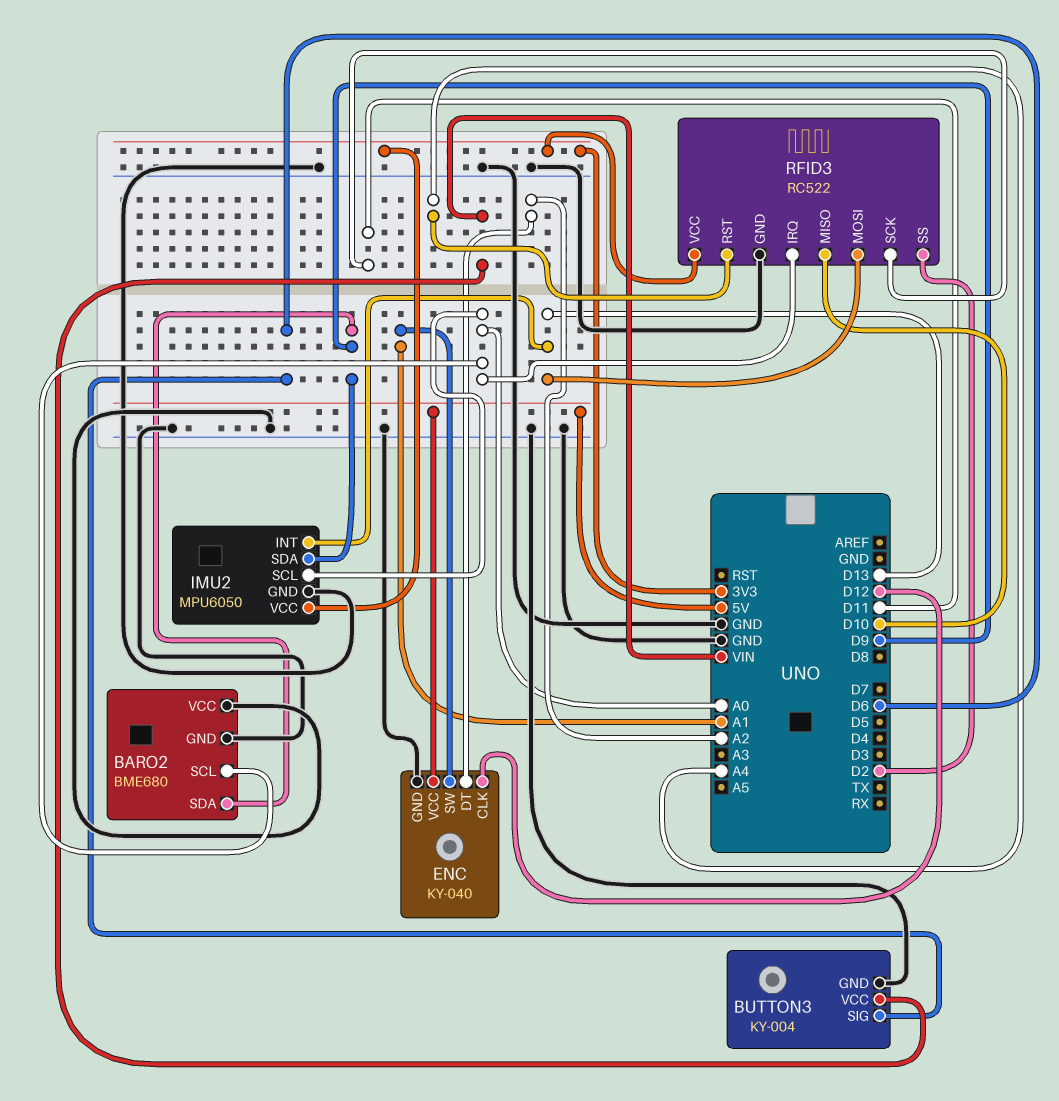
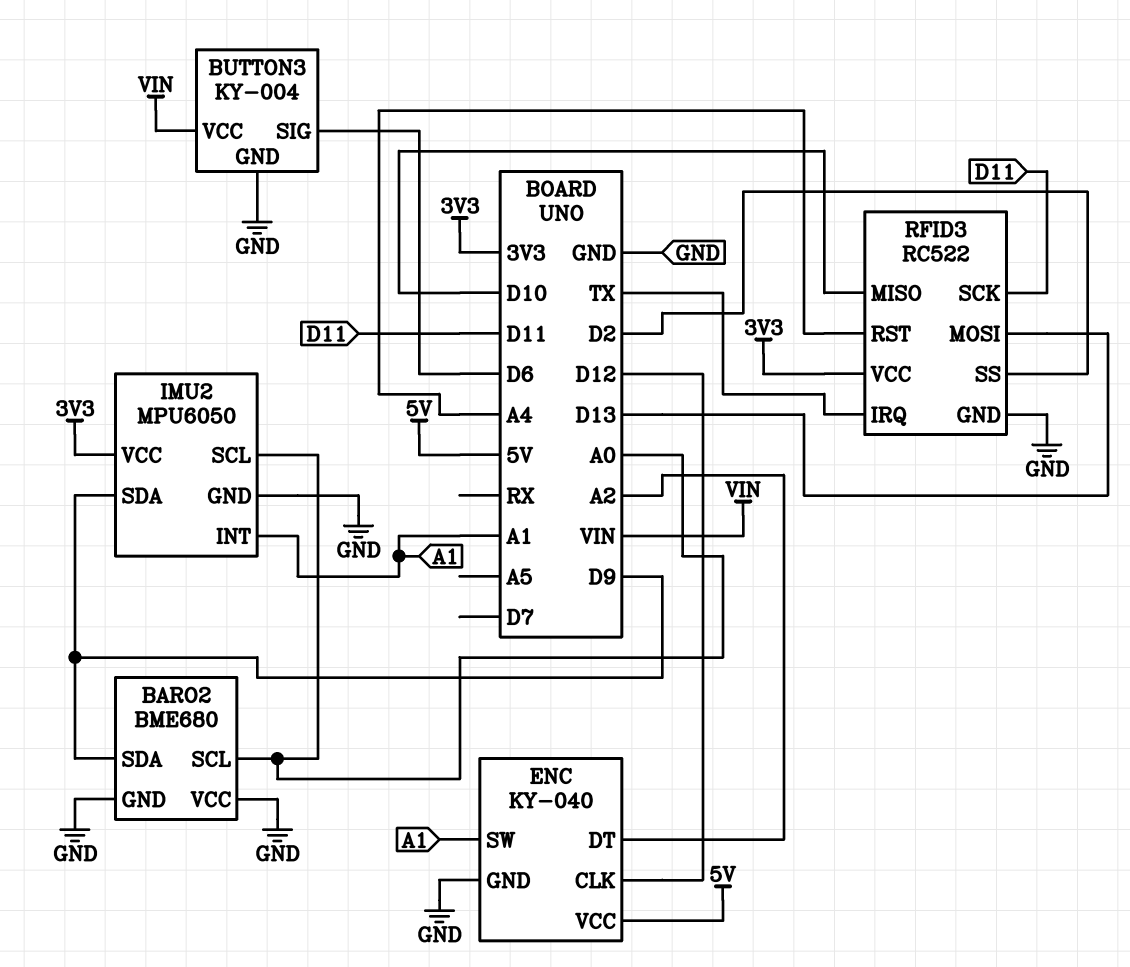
IMU2 pin INT: D13 -> A1
RFID3 pin IRQ: A0 -> TX

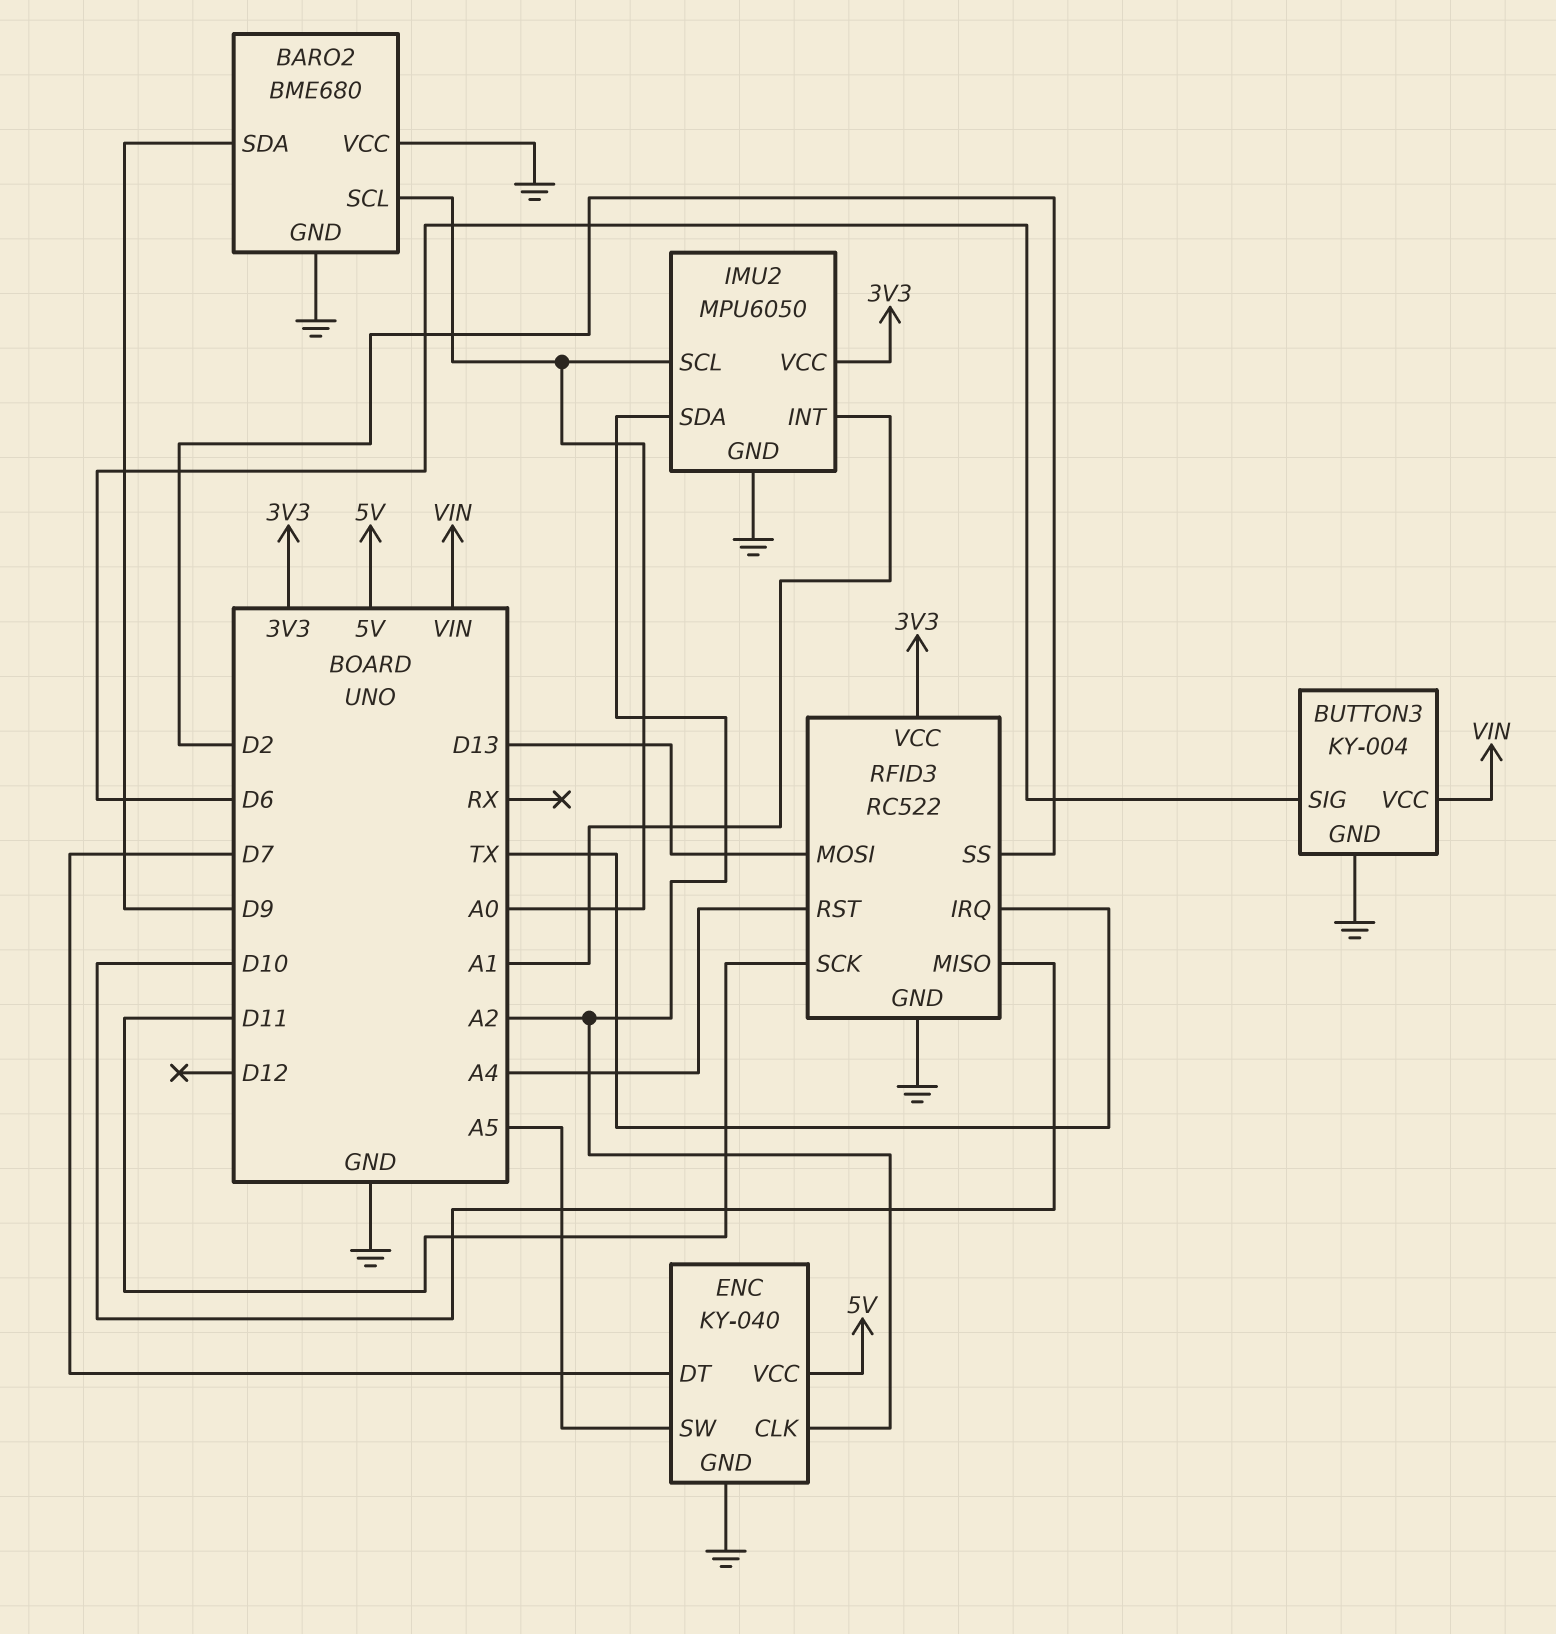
ENC pin CLK: D12 -> A2
ENC pin DT: A2 -> D7
ENC pin SW: A1 -> A5
IMU2 pin SDA: D9 -> A2

